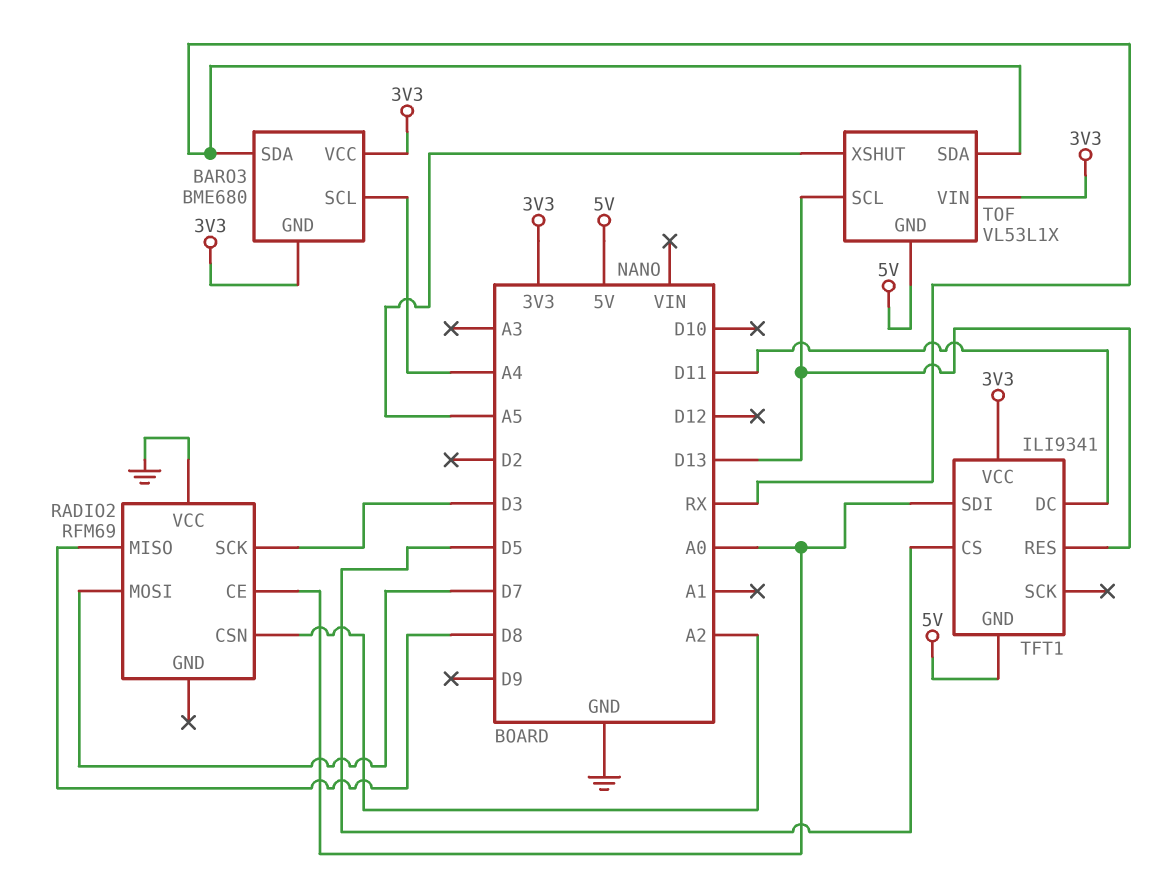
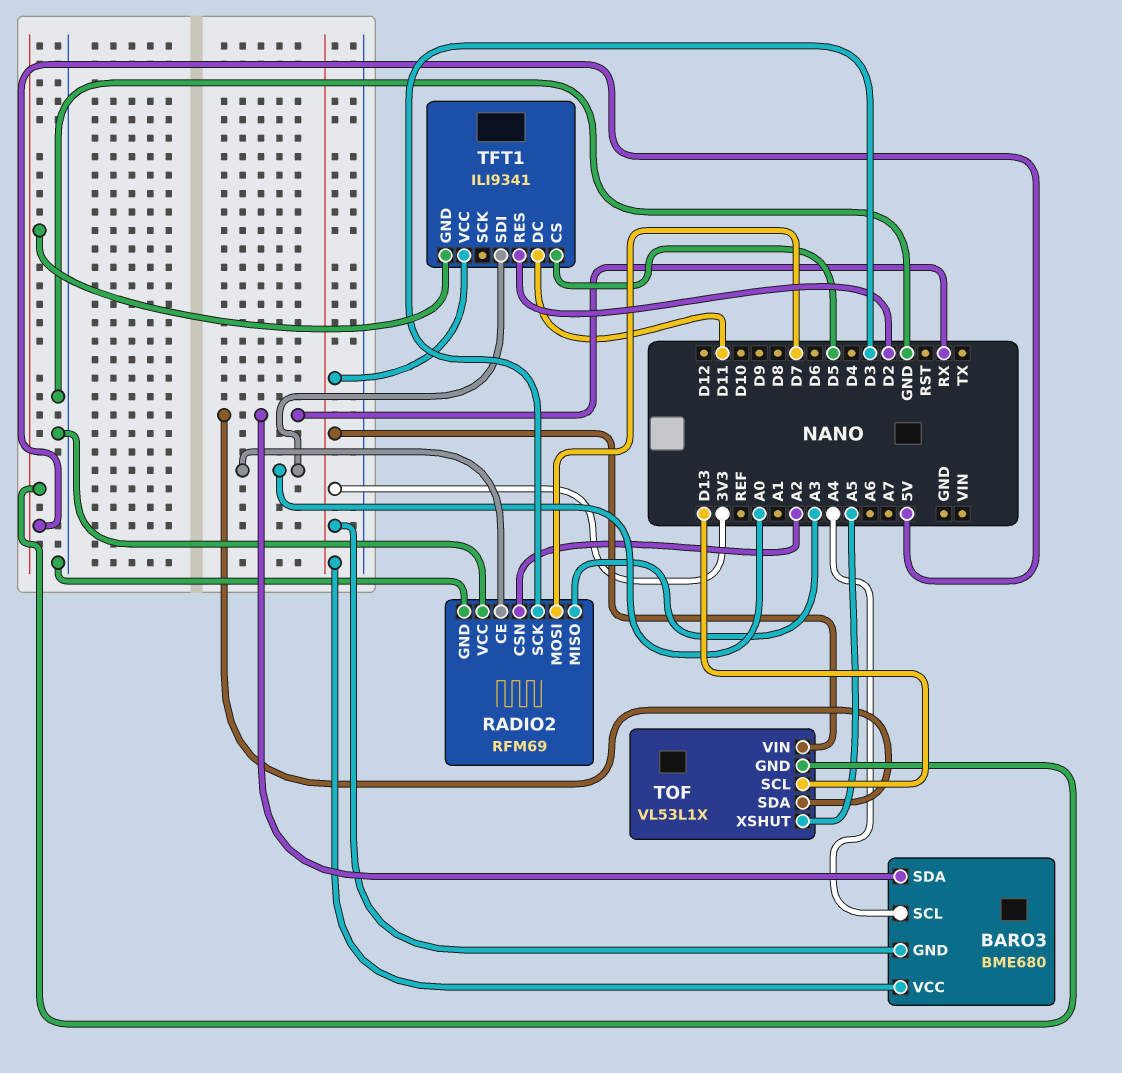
RADIO2 pin GND: none -> GND
RADIO2 pin MISO: D8 -> A3
TFT1 pin RES: D13 -> D2

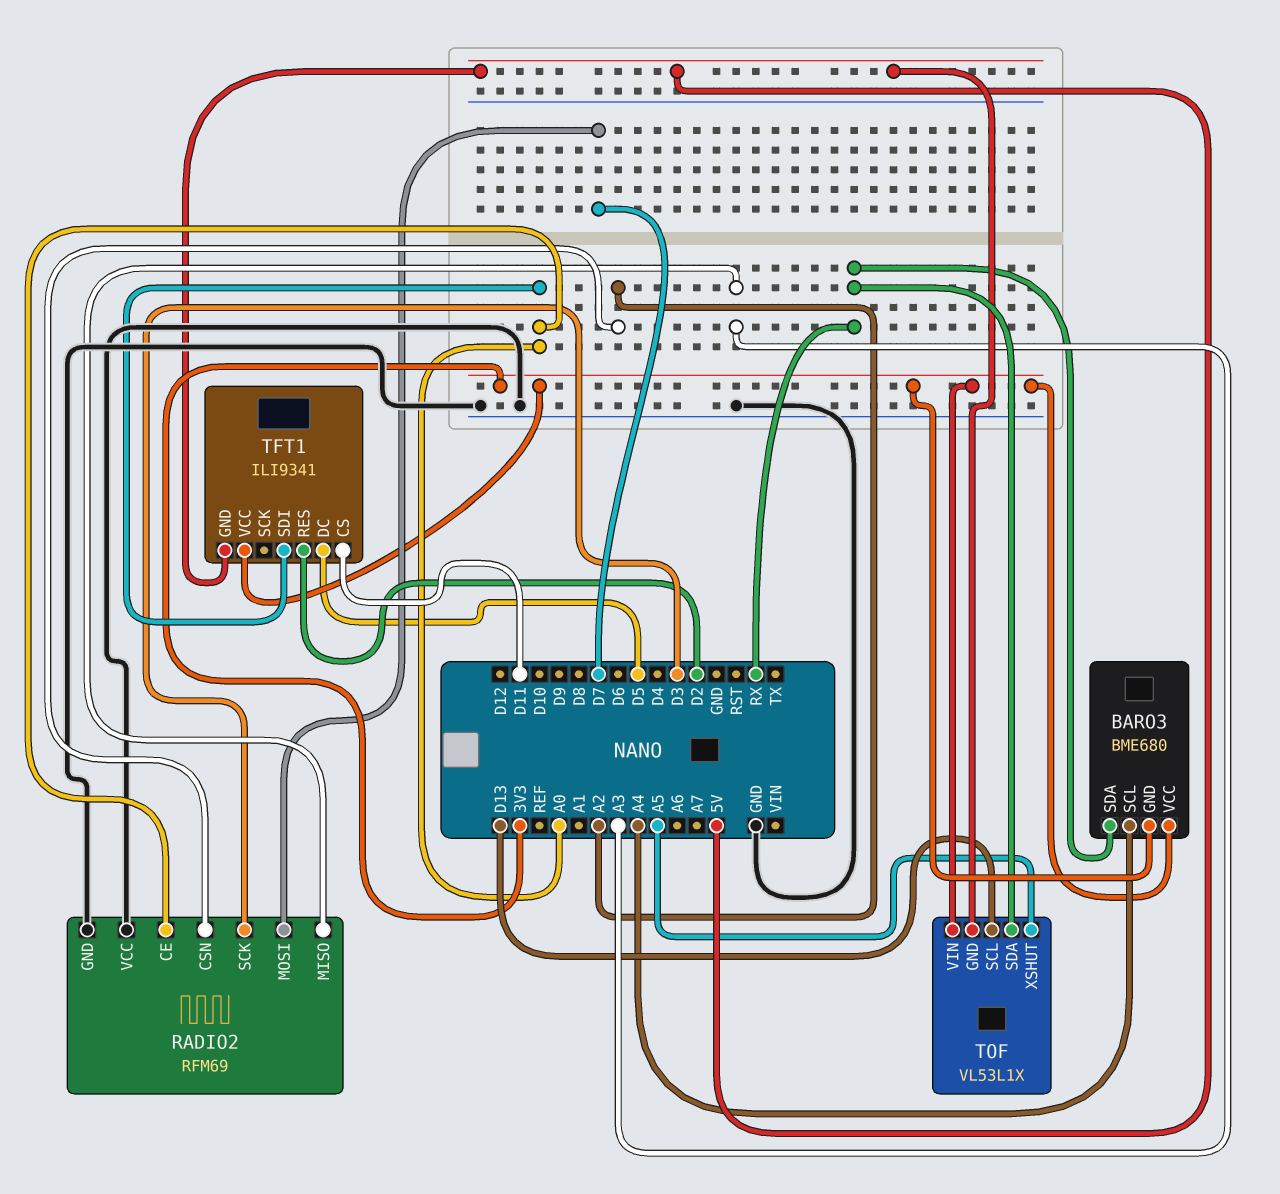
TFT1 pin CS: D5 -> D11
TFT1 pin DC: D11 -> D5

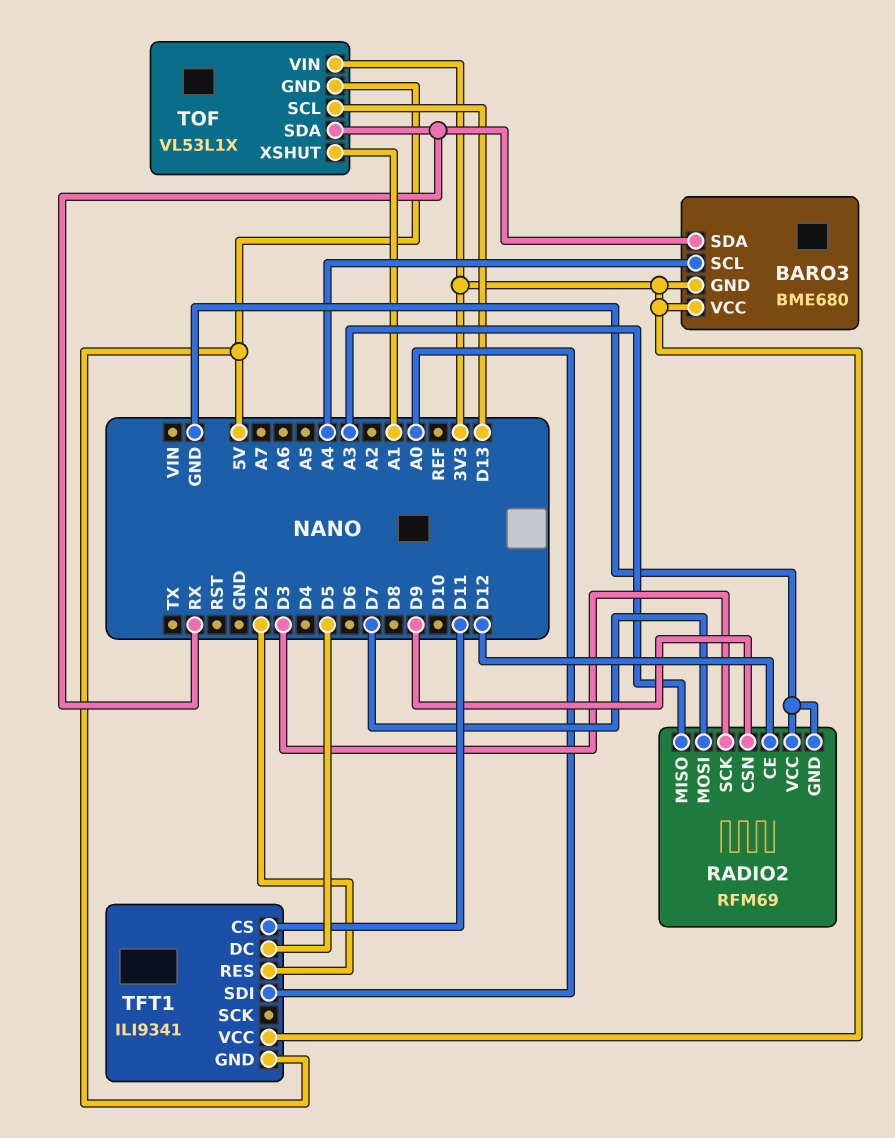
RADIO2 pin CE: A0 -> D12
RADIO2 pin CSN: A2 -> D9
TOF pin XSHUT: A5 -> A1

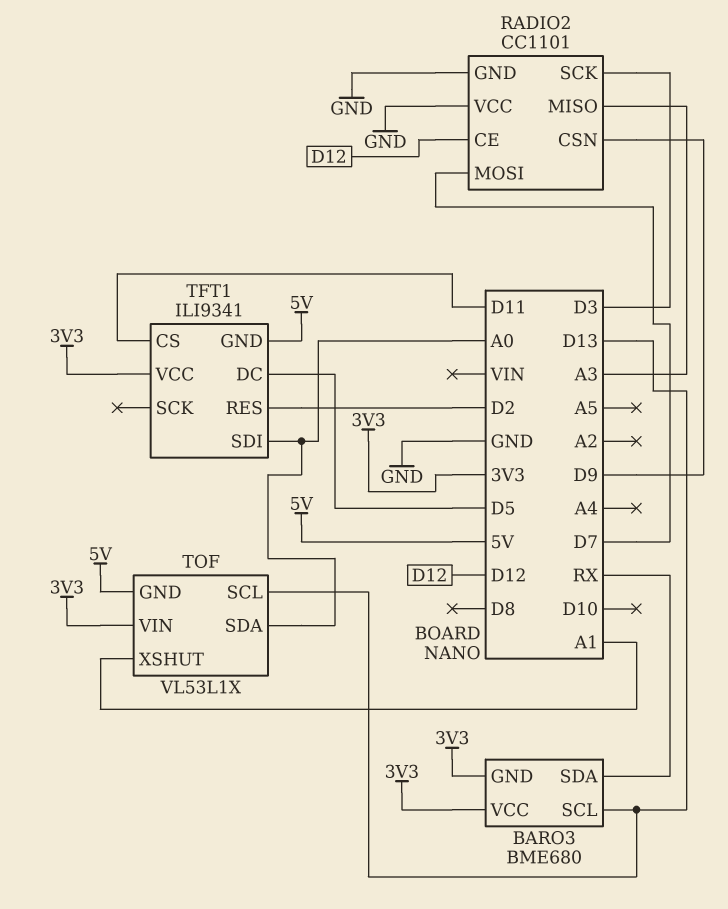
BARO3 pin SCL: A4 -> D13
RADIO2: RFM69 -> CC1101
TOF pin SDA: RX -> A0

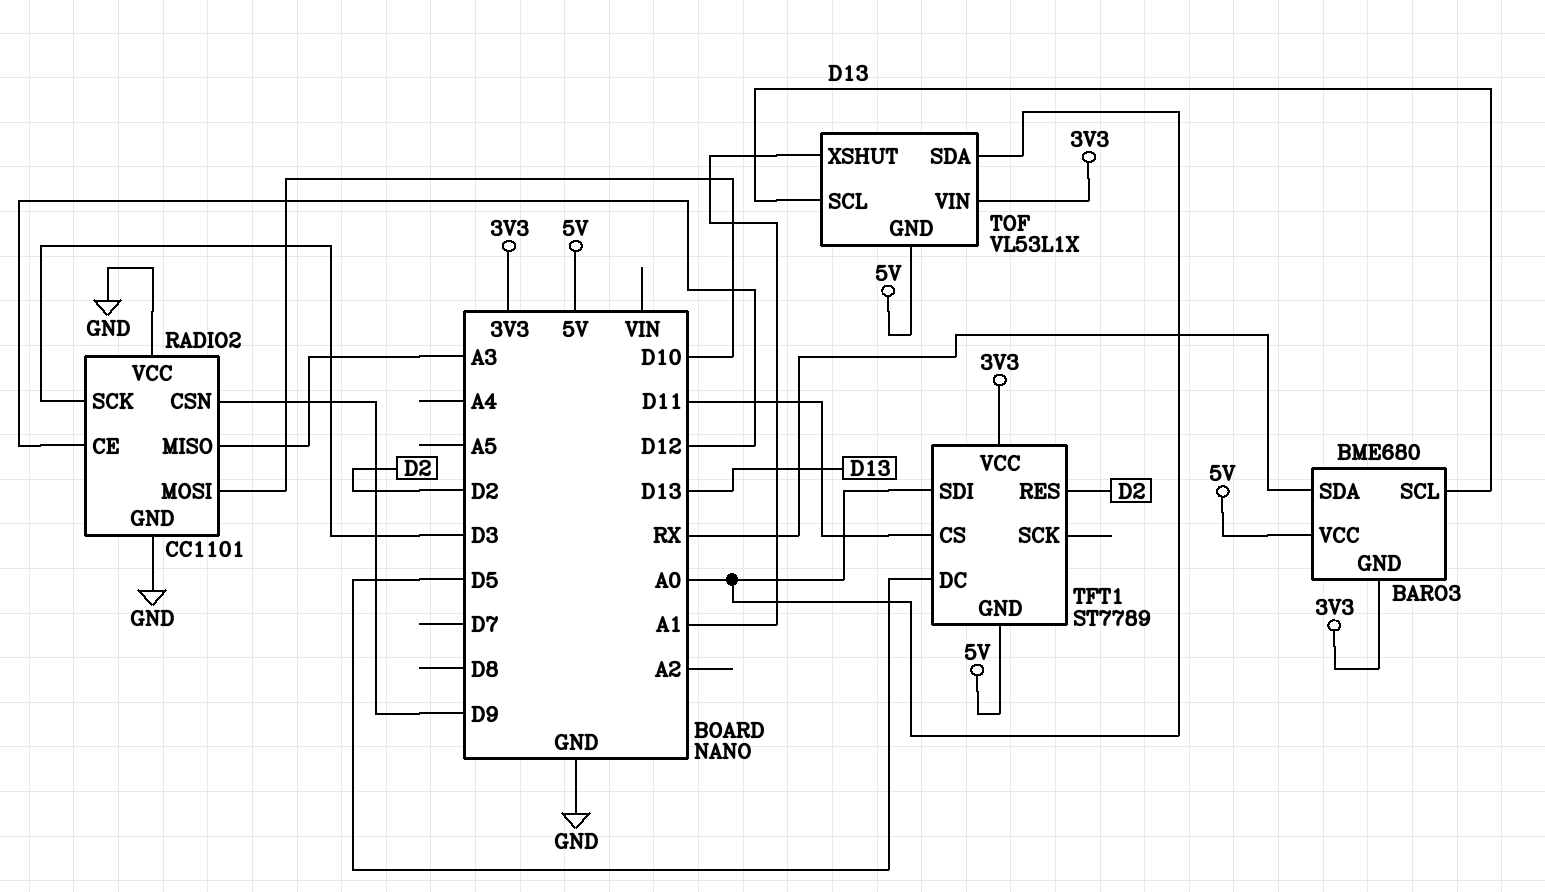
BARO3 pin VCC: 3V3 -> 5V
RADIO2 pin MOSI: D7 -> D10
TFT1: ILI9341 -> ST7789

